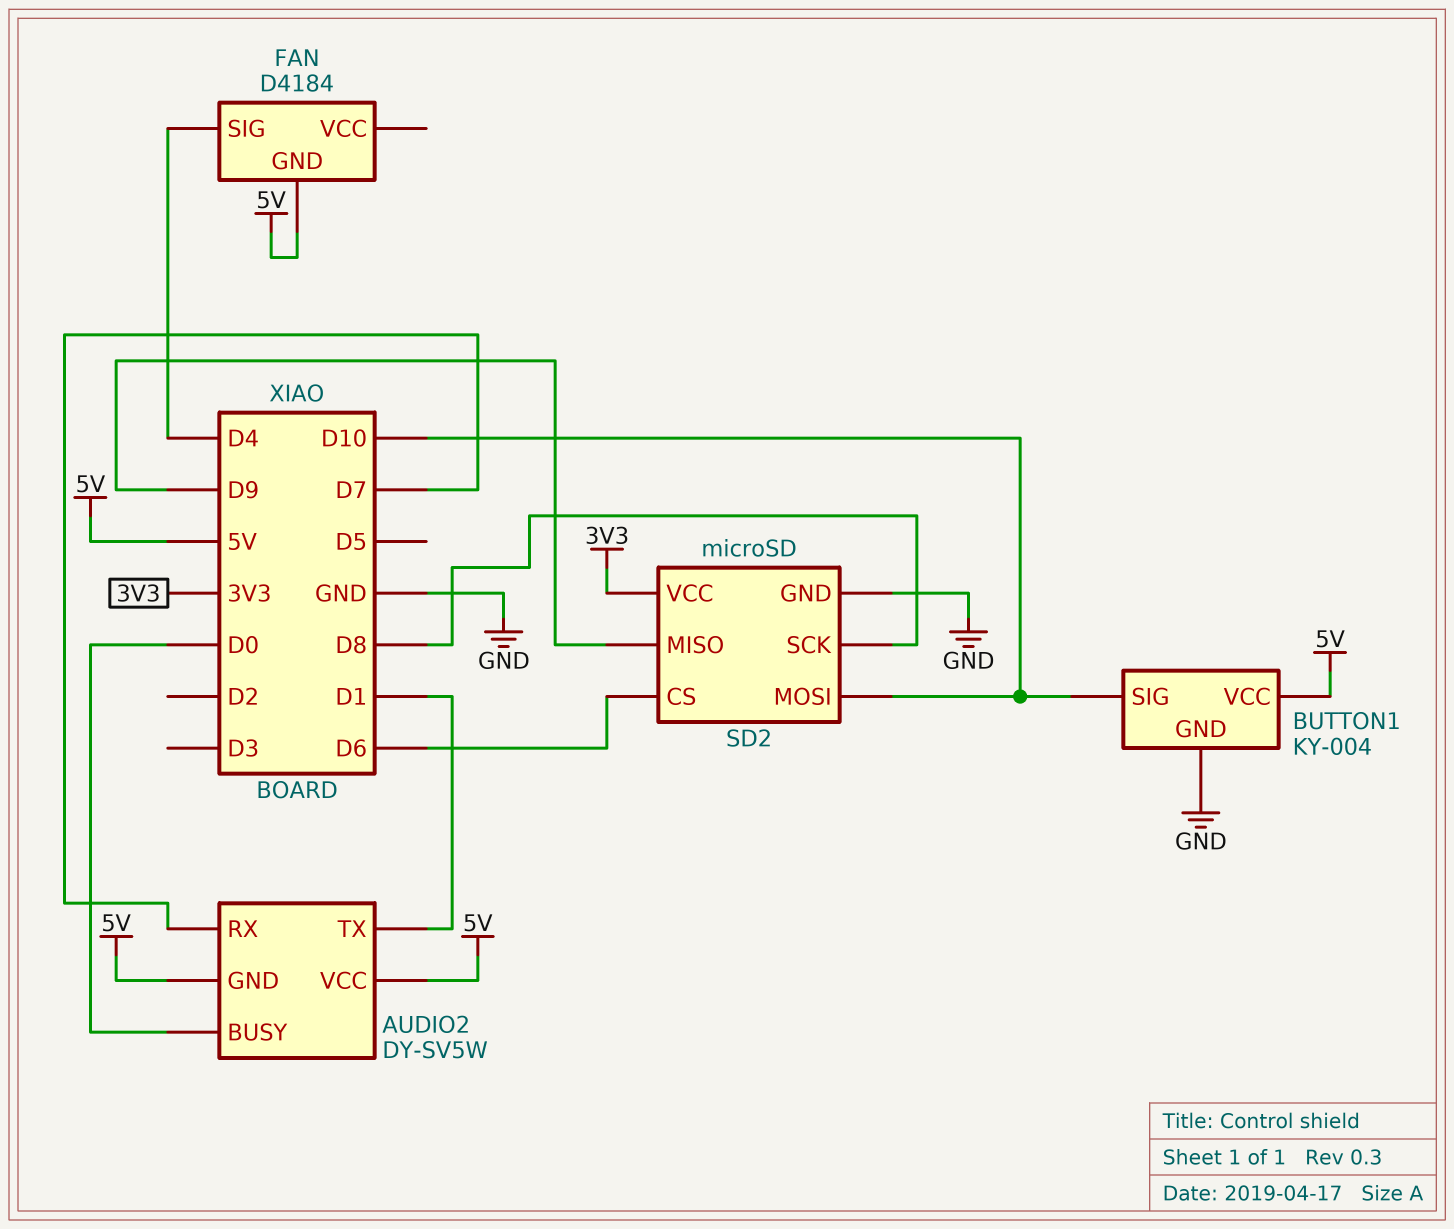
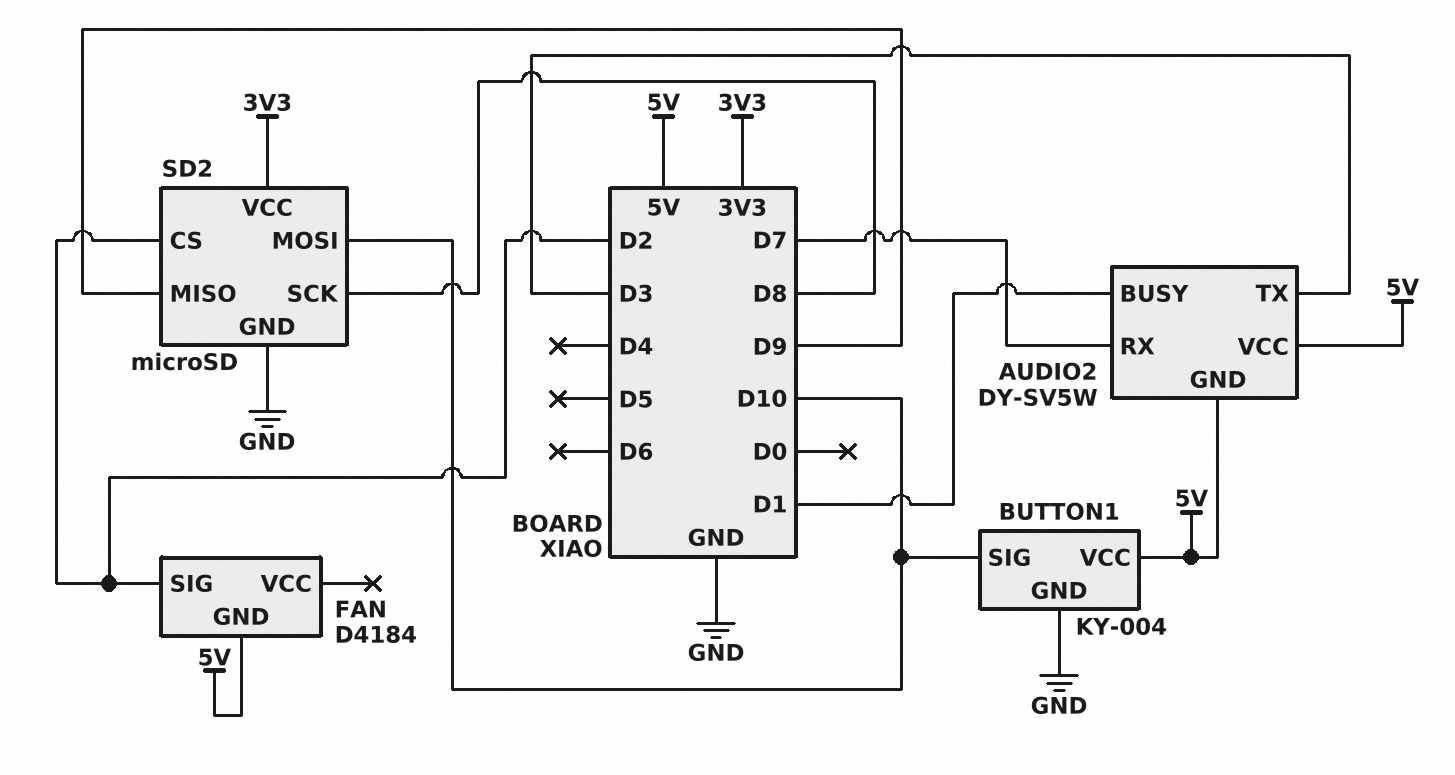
AUDIO2 pin BUSY: D0 -> D1
AUDIO2 pin TX: D1 -> D3
FAN pin SIG: D4 -> D2
SD2 pin CS: D6 -> D2

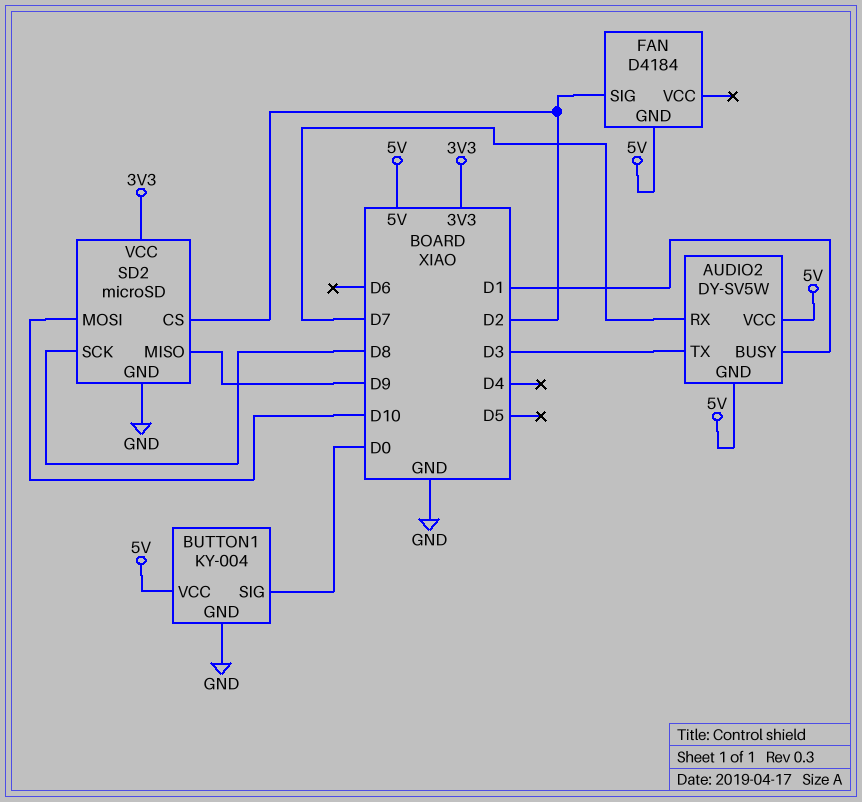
BUTTON1 pin SIG: D10 -> D0

